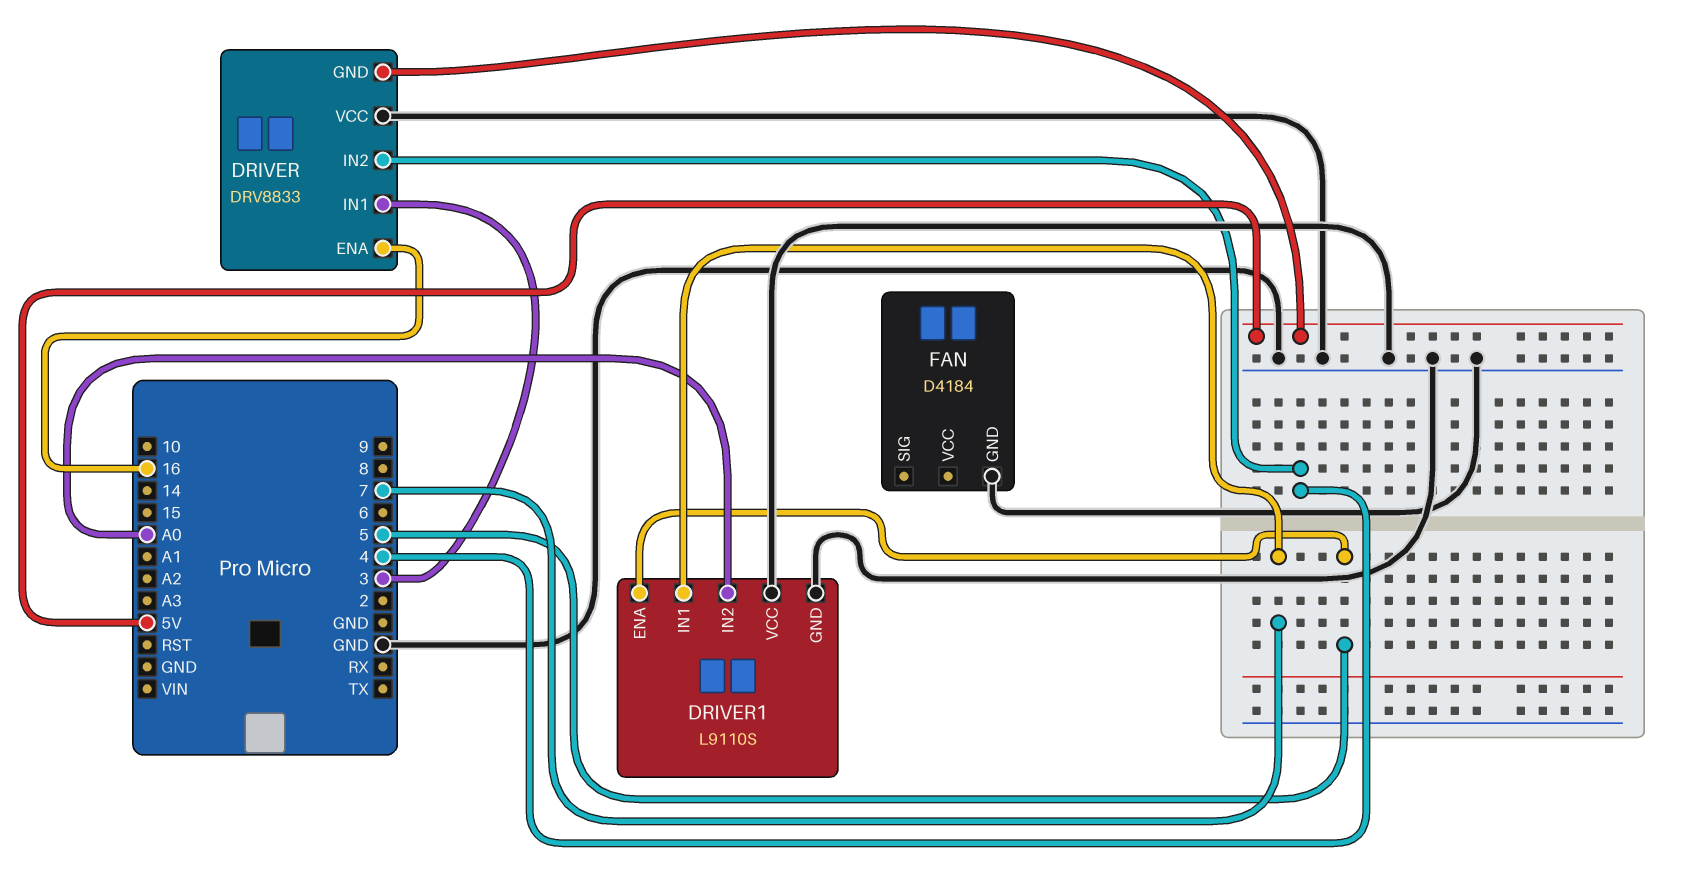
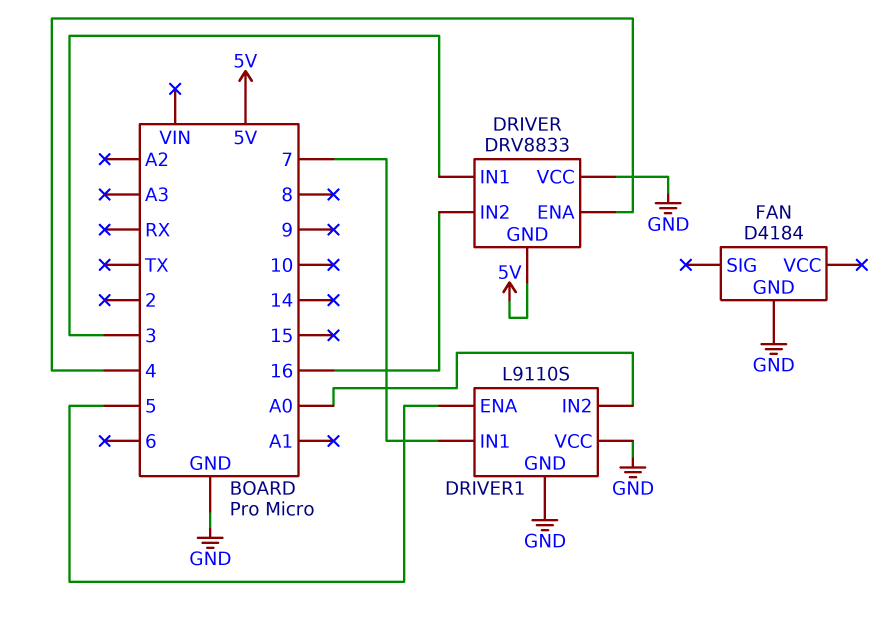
DRIVER pin ENA: 16 -> 4
DRIVER pin IN2: 4 -> 16

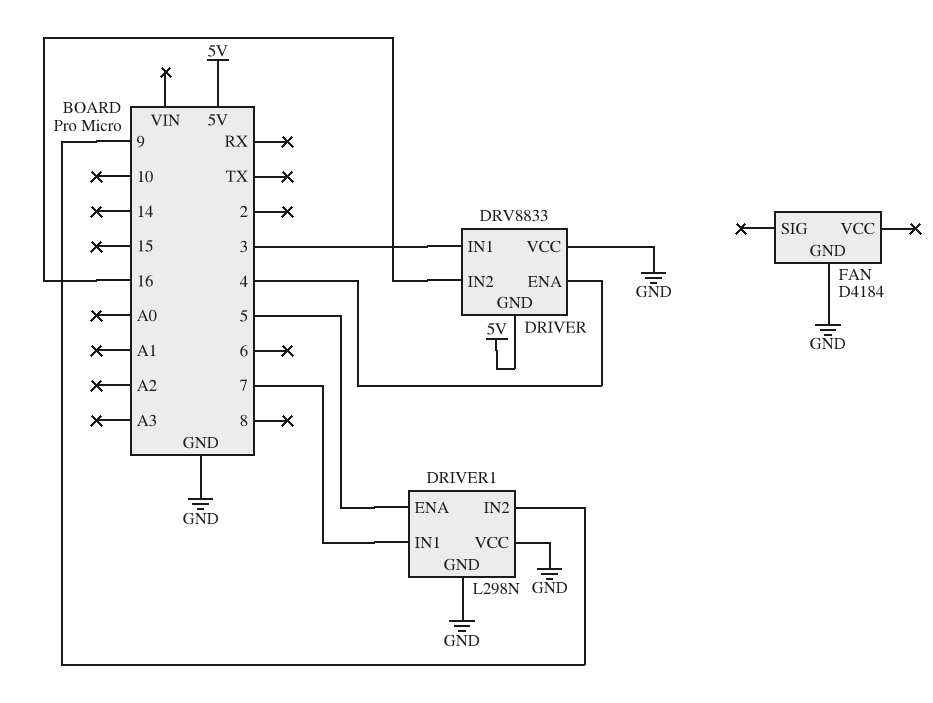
DRIVER1: L9110S -> L298N
DRIVER1 pin IN2: A0 -> 9

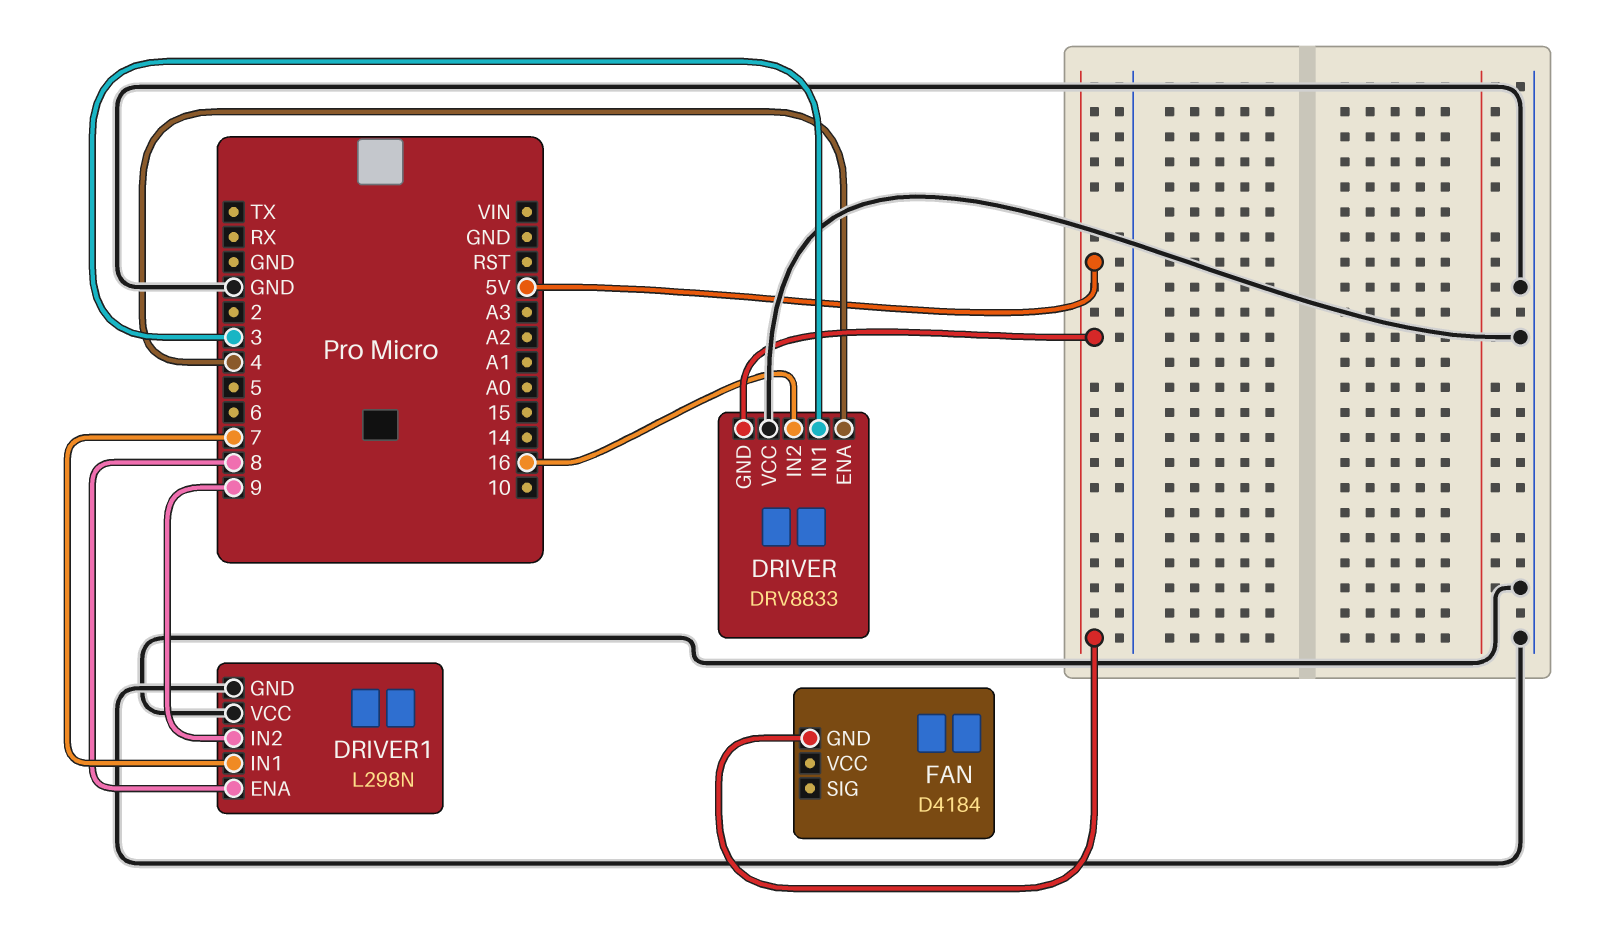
DRIVER1 pin ENA: 5 -> 8
FAN pin GND: GND -> 5V

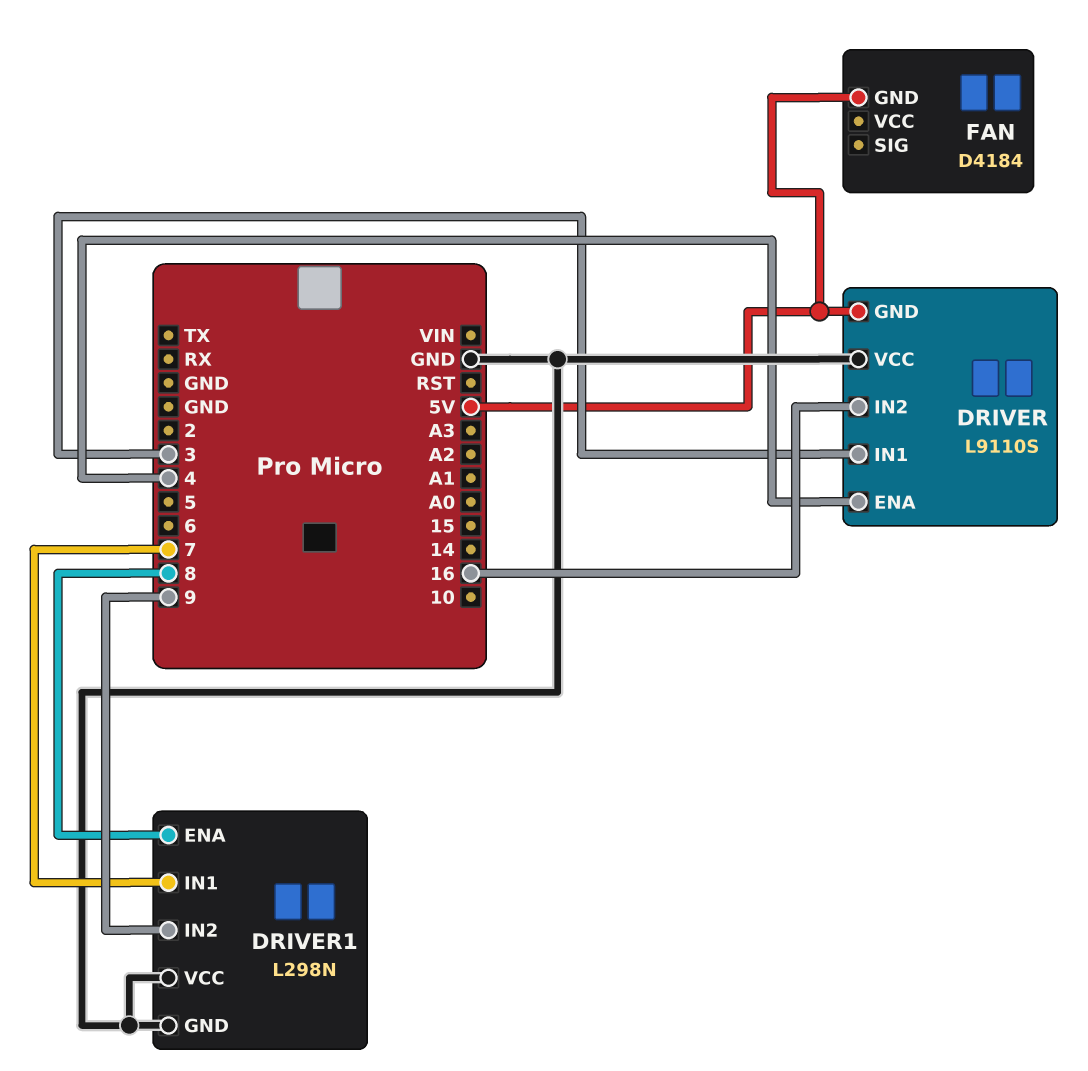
DRIVER: DRV8833 -> L9110S

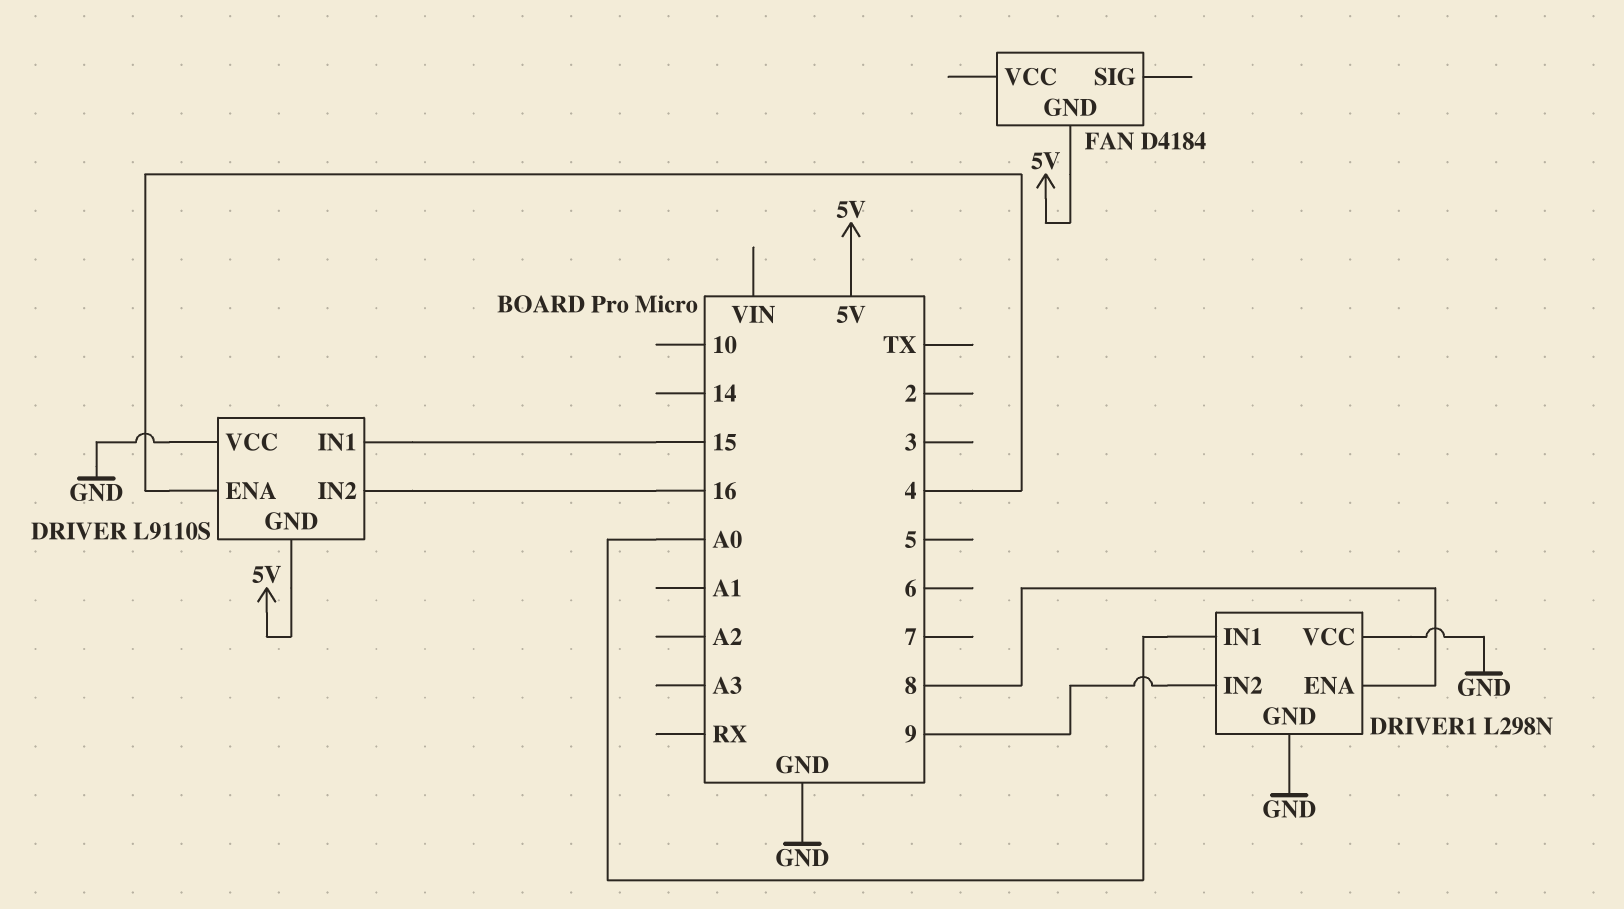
DRIVER pin IN1: 3 -> 15
DRIVER1 pin IN1: 7 -> A0

